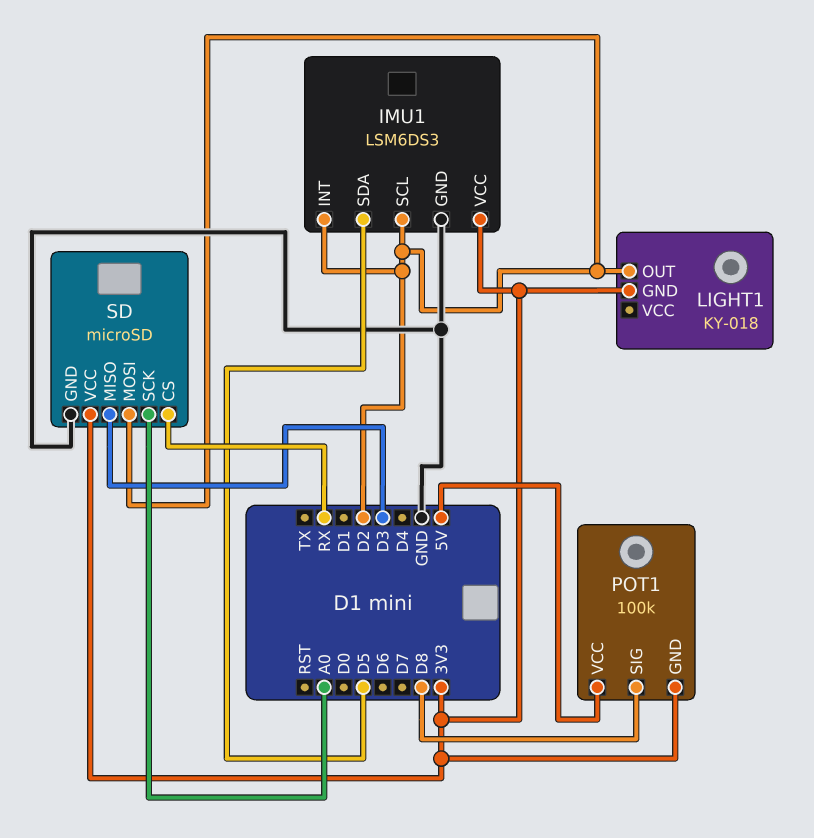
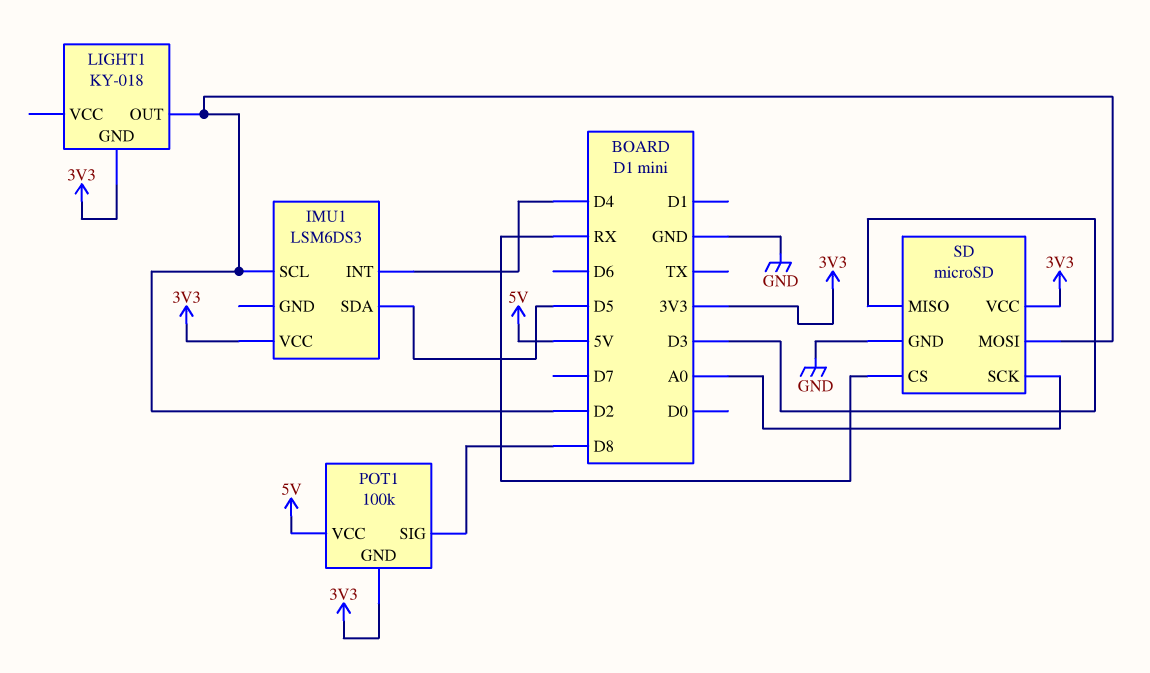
IMU1 pin GND: GND -> none
IMU1 pin INT: D2 -> D4

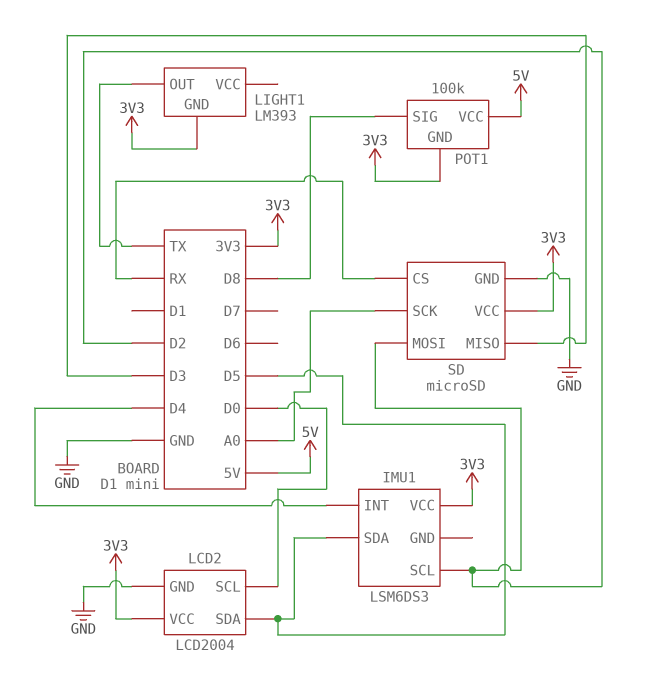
LCD2: none -> LCD2004
LCD2 pin GND: none -> GND
LCD2 pin SCL: none -> D0
LCD2 pin SDA: none -> D5
LCD2 pin VCC: none -> 3V3
LIGHT1: KY-018 -> LM393
LIGHT1 pin OUT: D2 -> TX

